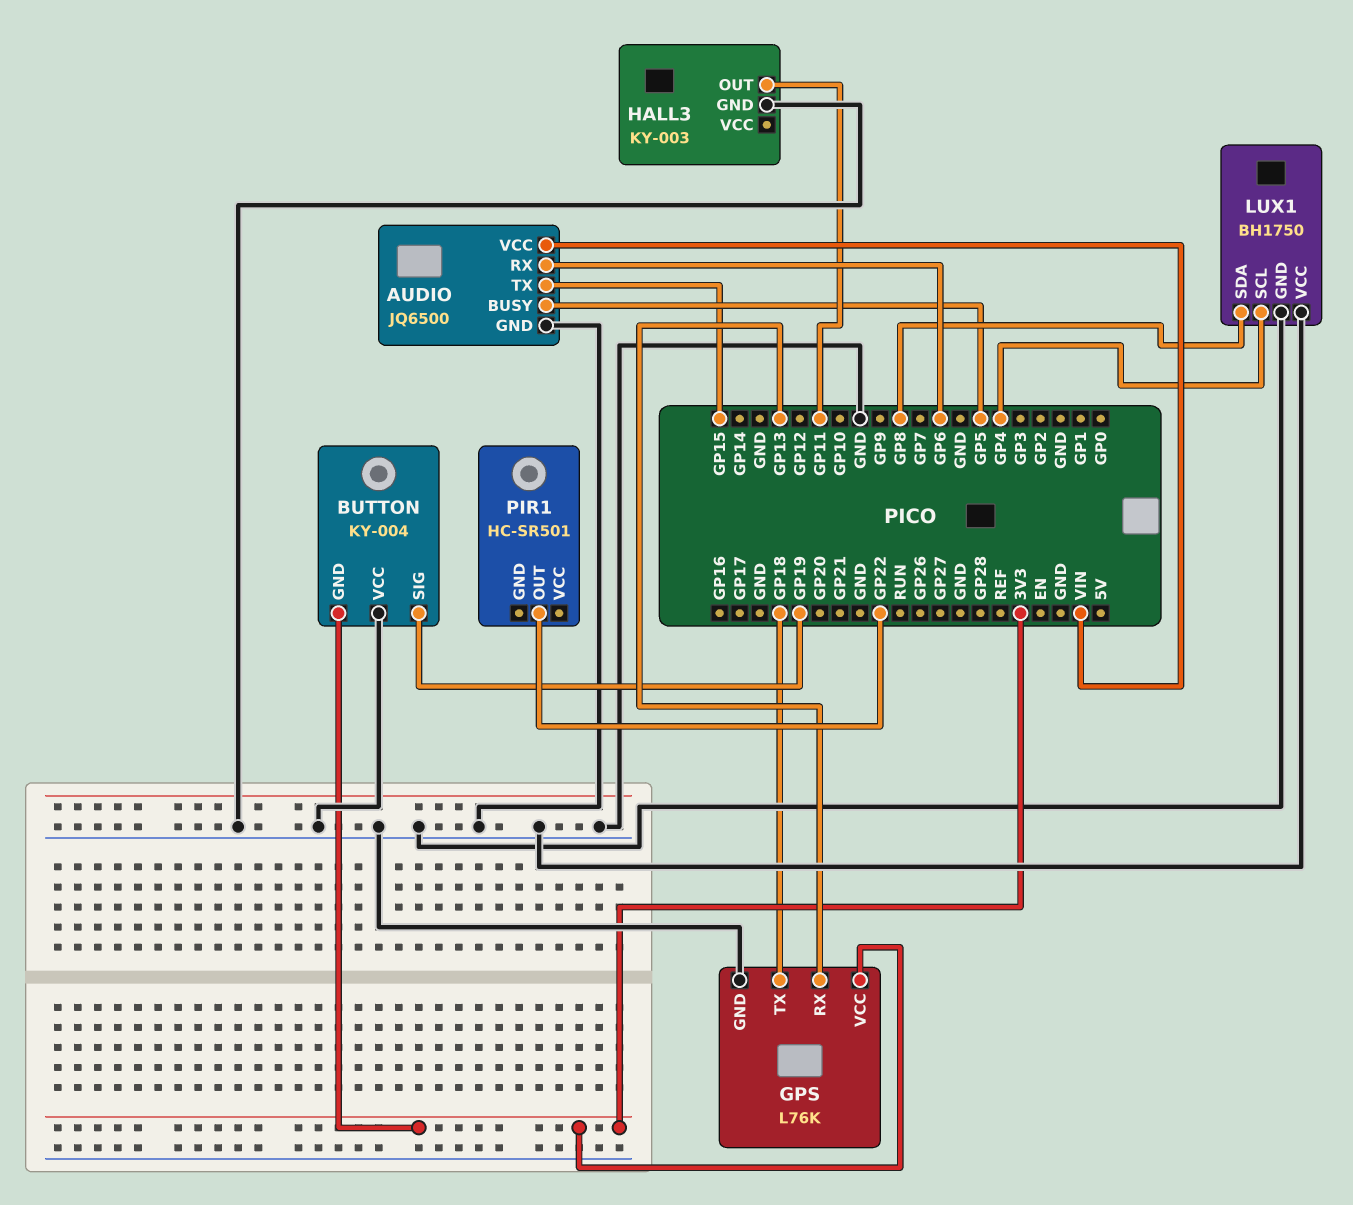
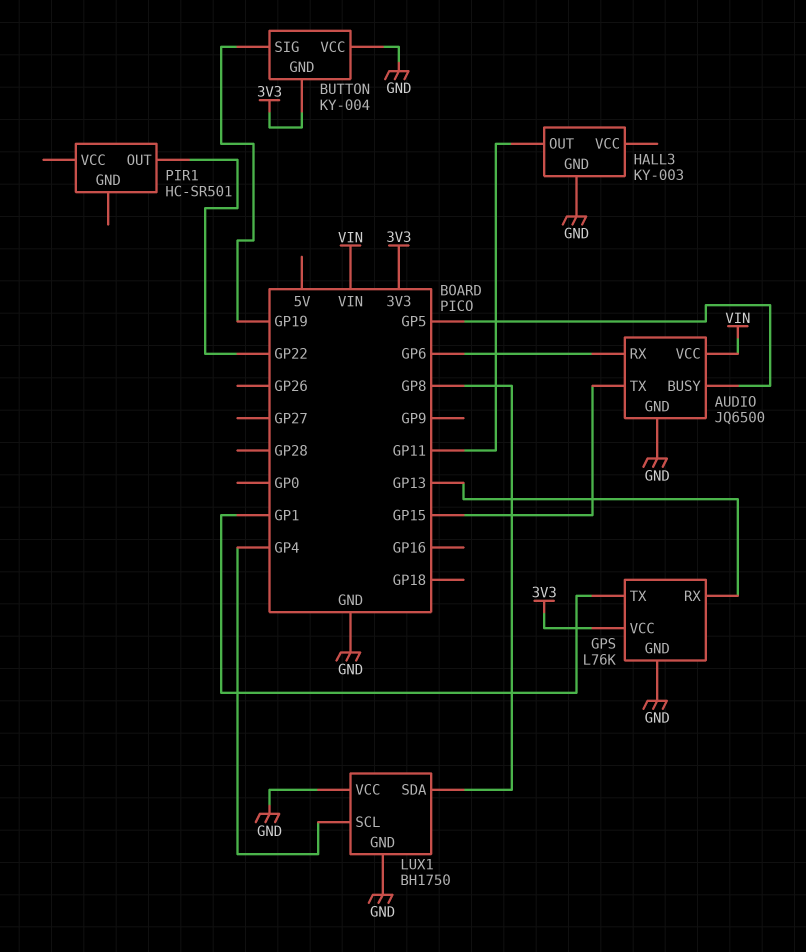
GPS pin TX: GP18 -> GP1

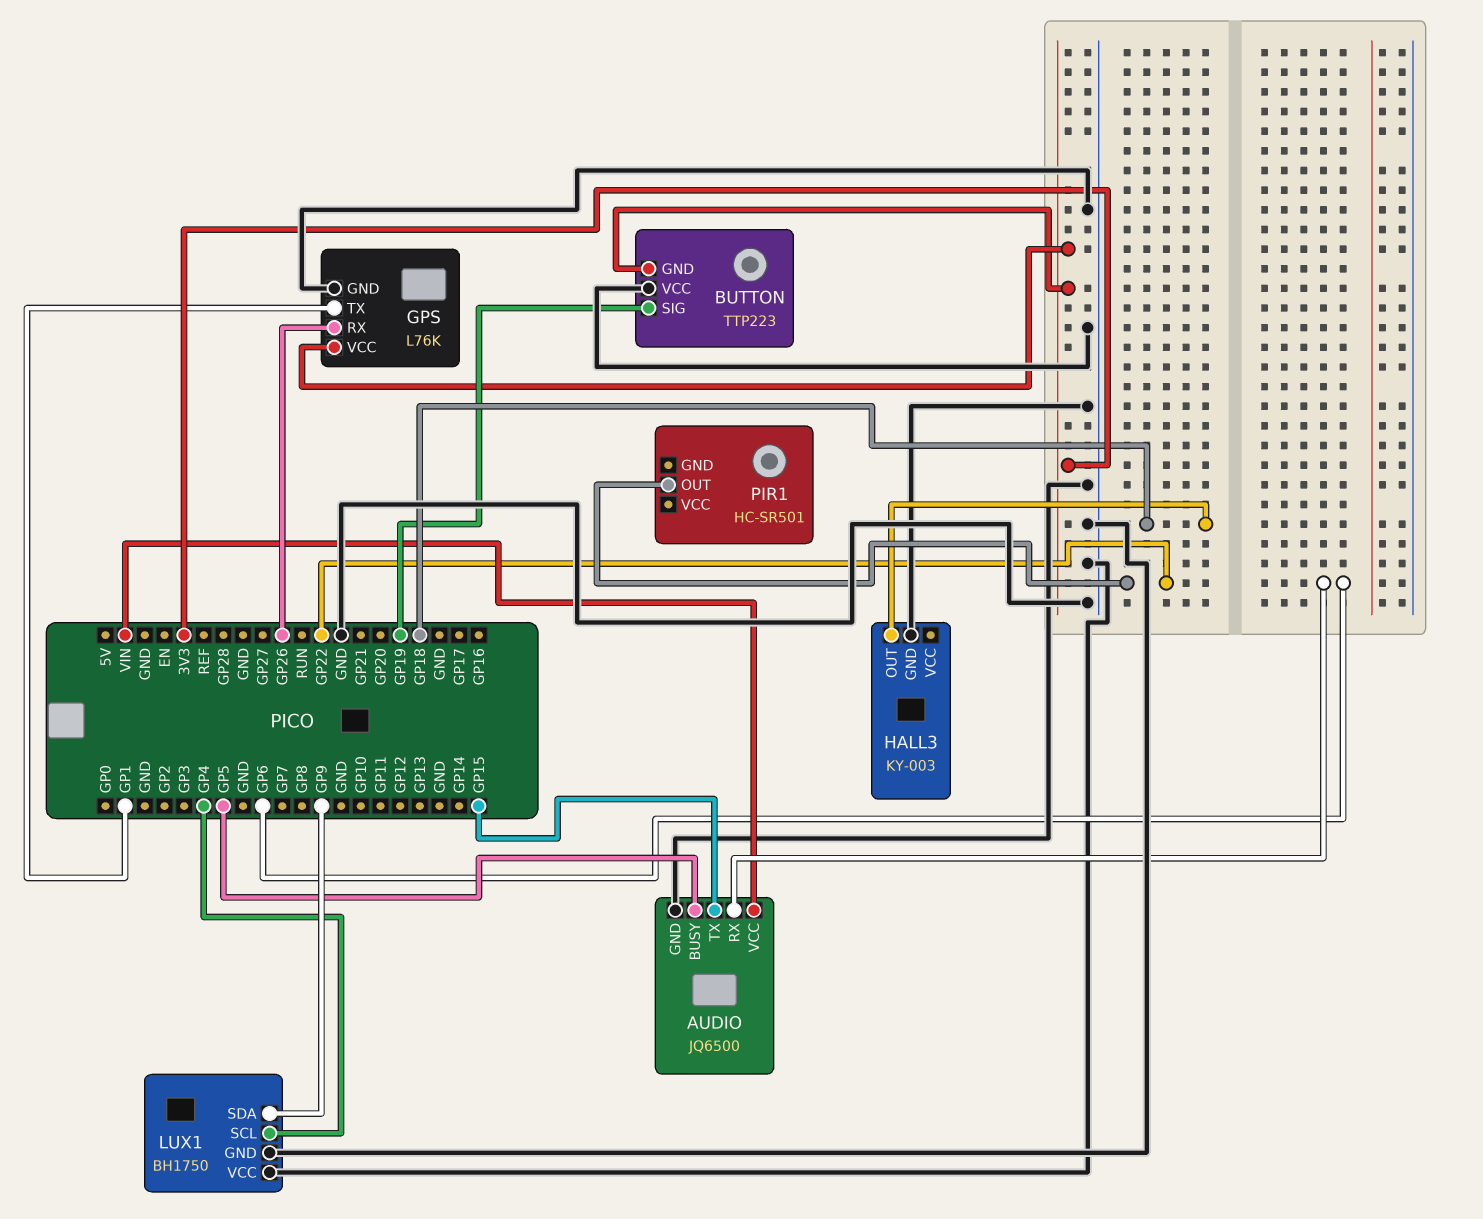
BUTTON: KY-004 -> TTP223
GPS pin RX: GP13 -> GP26
HALL3 pin OUT: GP11 -> GP18
LUX1 pin SDA: GP8 -> GP9

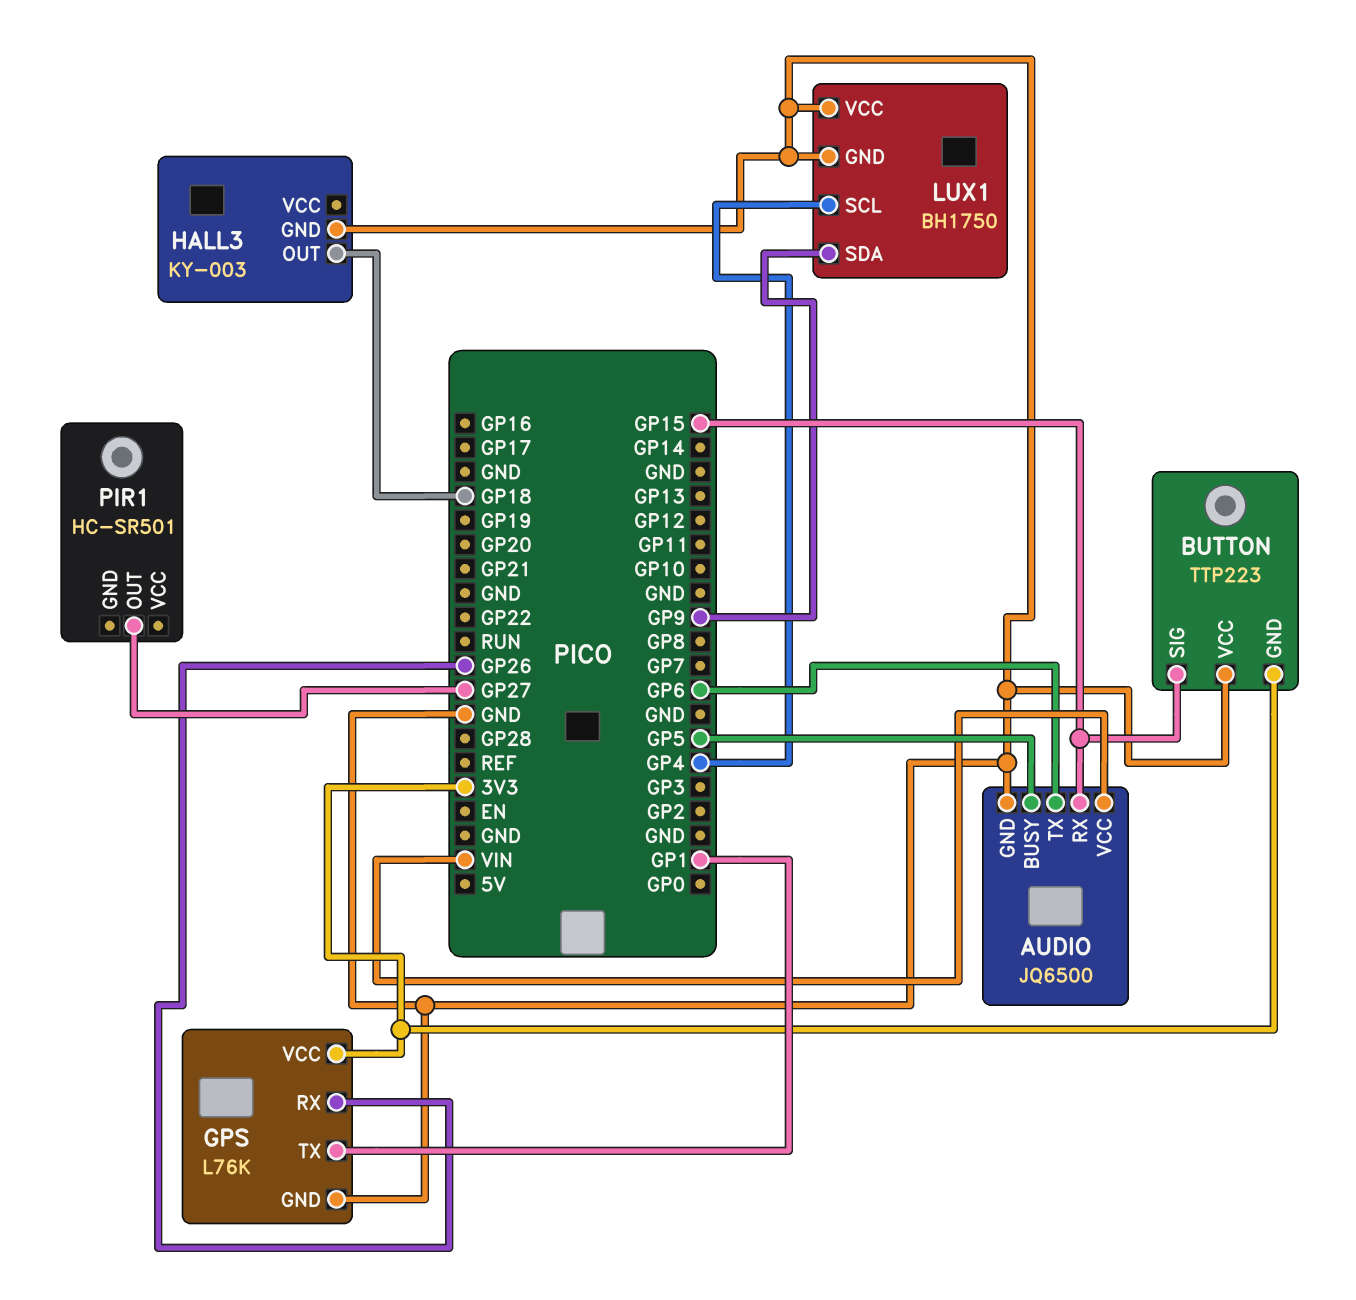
AUDIO pin RX: GP6 -> GP15
AUDIO pin TX: GP15 -> GP6
BUTTON pin SIG: GP19 -> GP15
PIR1 pin OUT: GP22 -> GP27

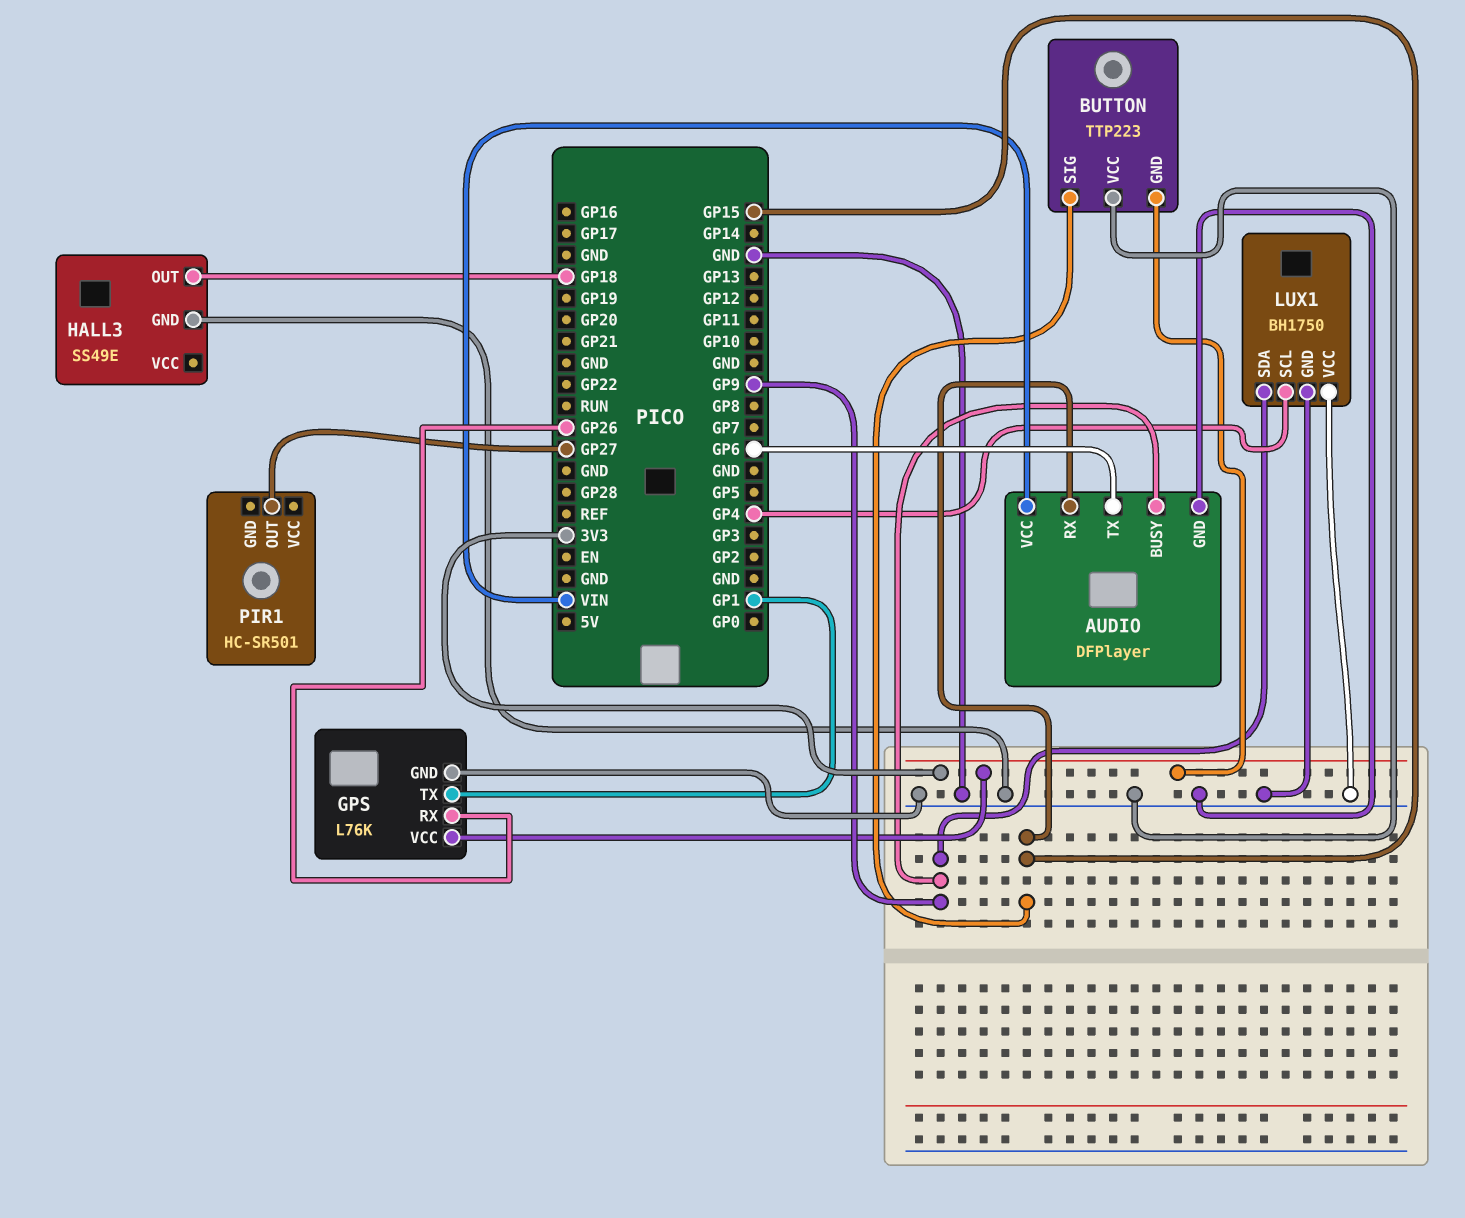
AUDIO: JQ6500 -> DFPlayer
AUDIO pin BUSY: GP5 -> GP9
HALL3: KY-003 -> SS49E

